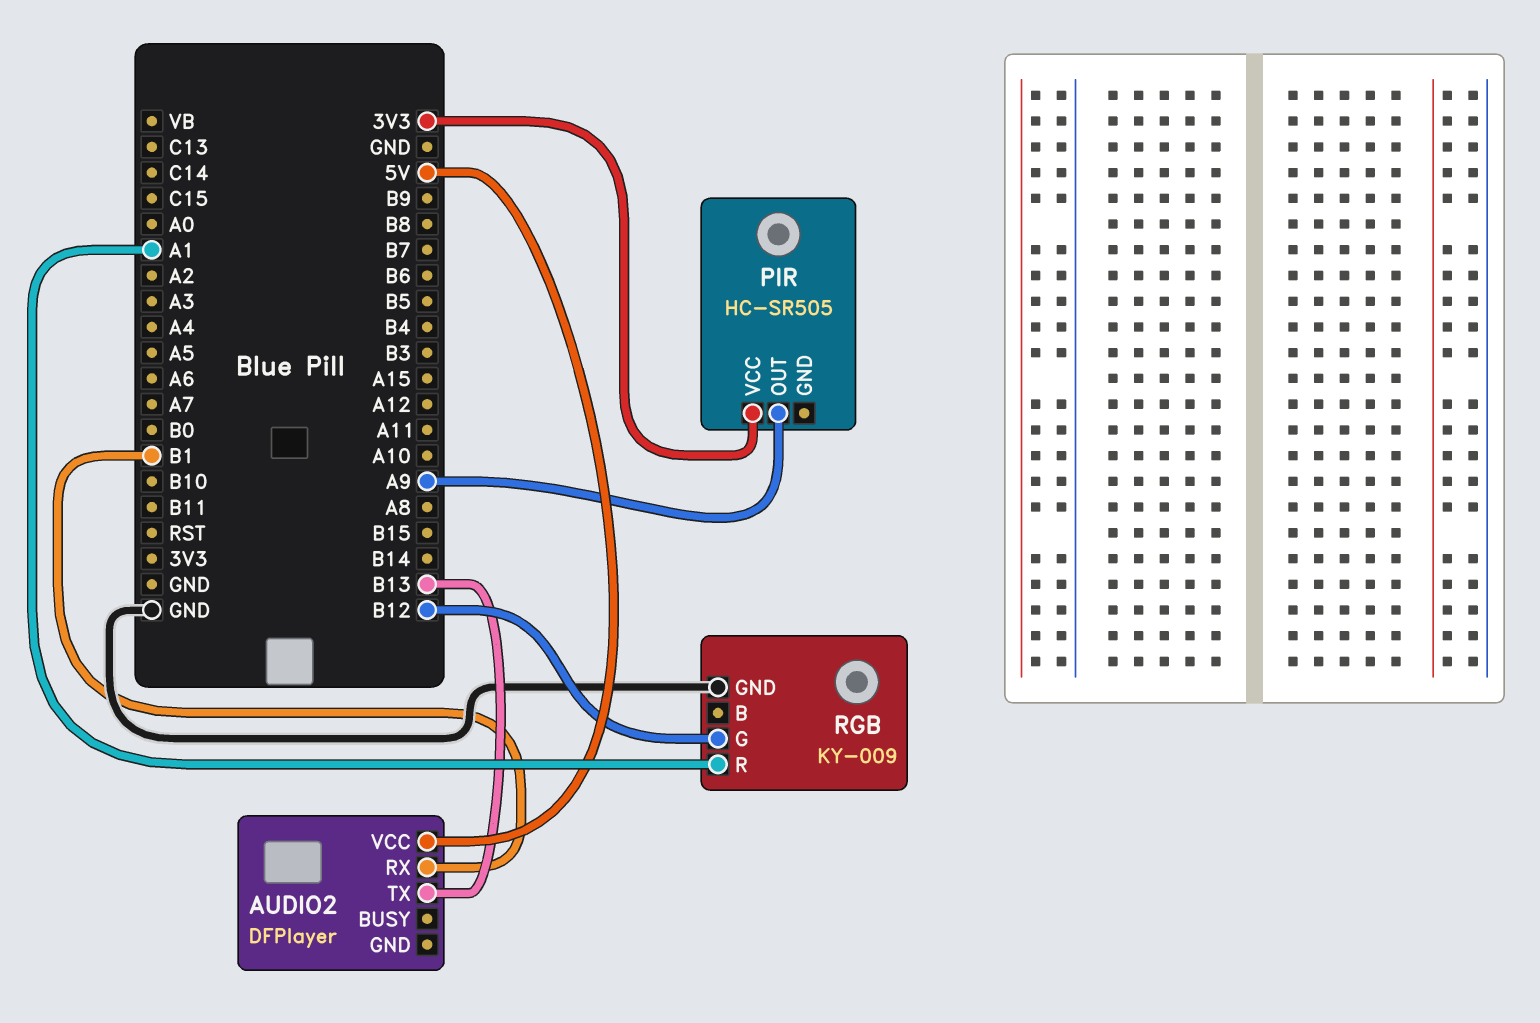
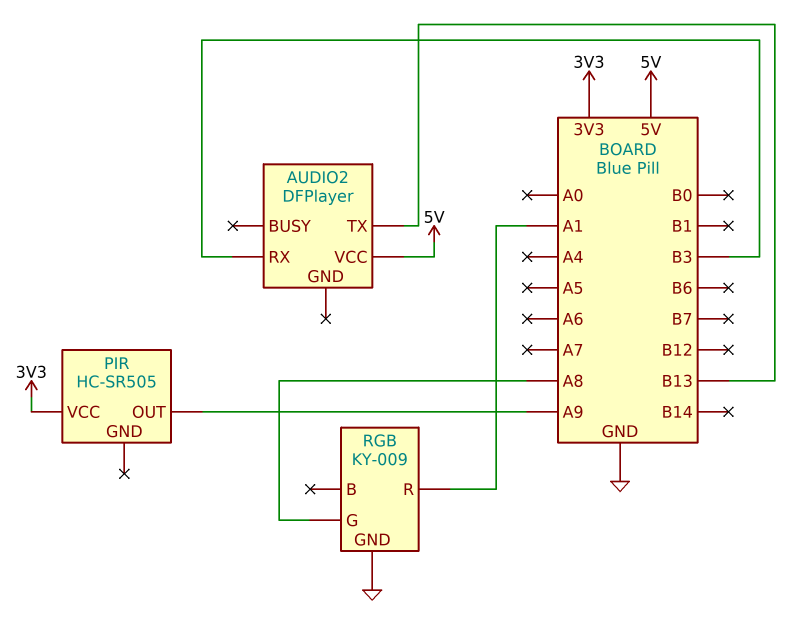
AUDIO2 pin RX: B1 -> B3
RGB pin G: B12 -> A8

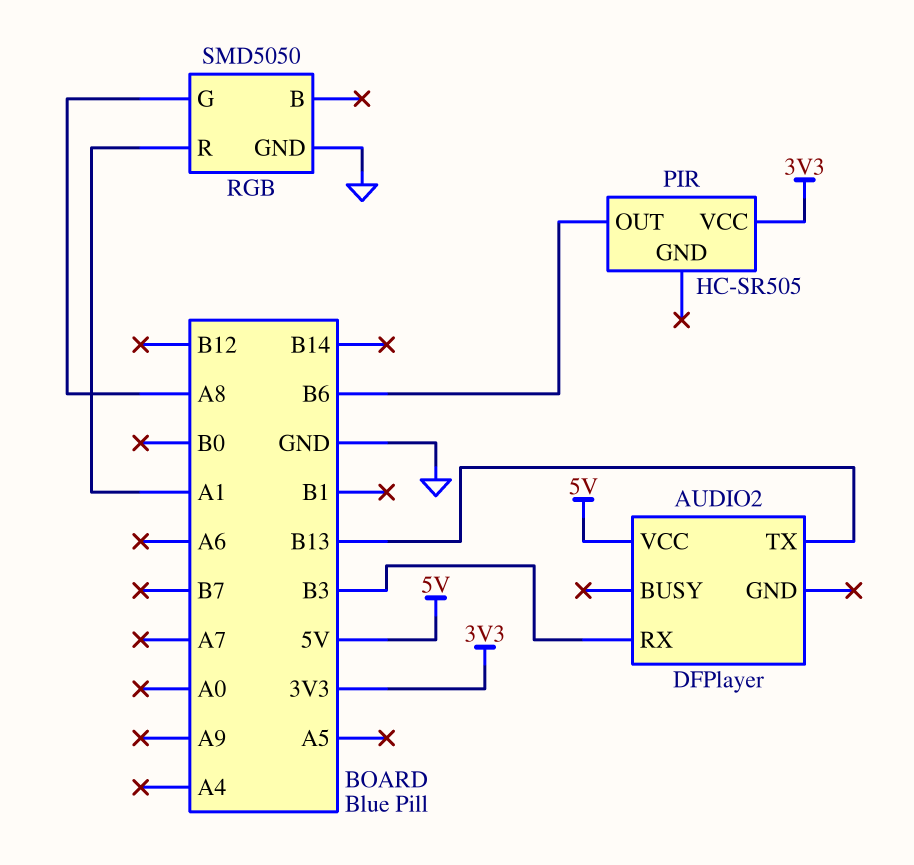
PIR pin OUT: A9 -> B6
RGB: KY-009 -> SMD5050

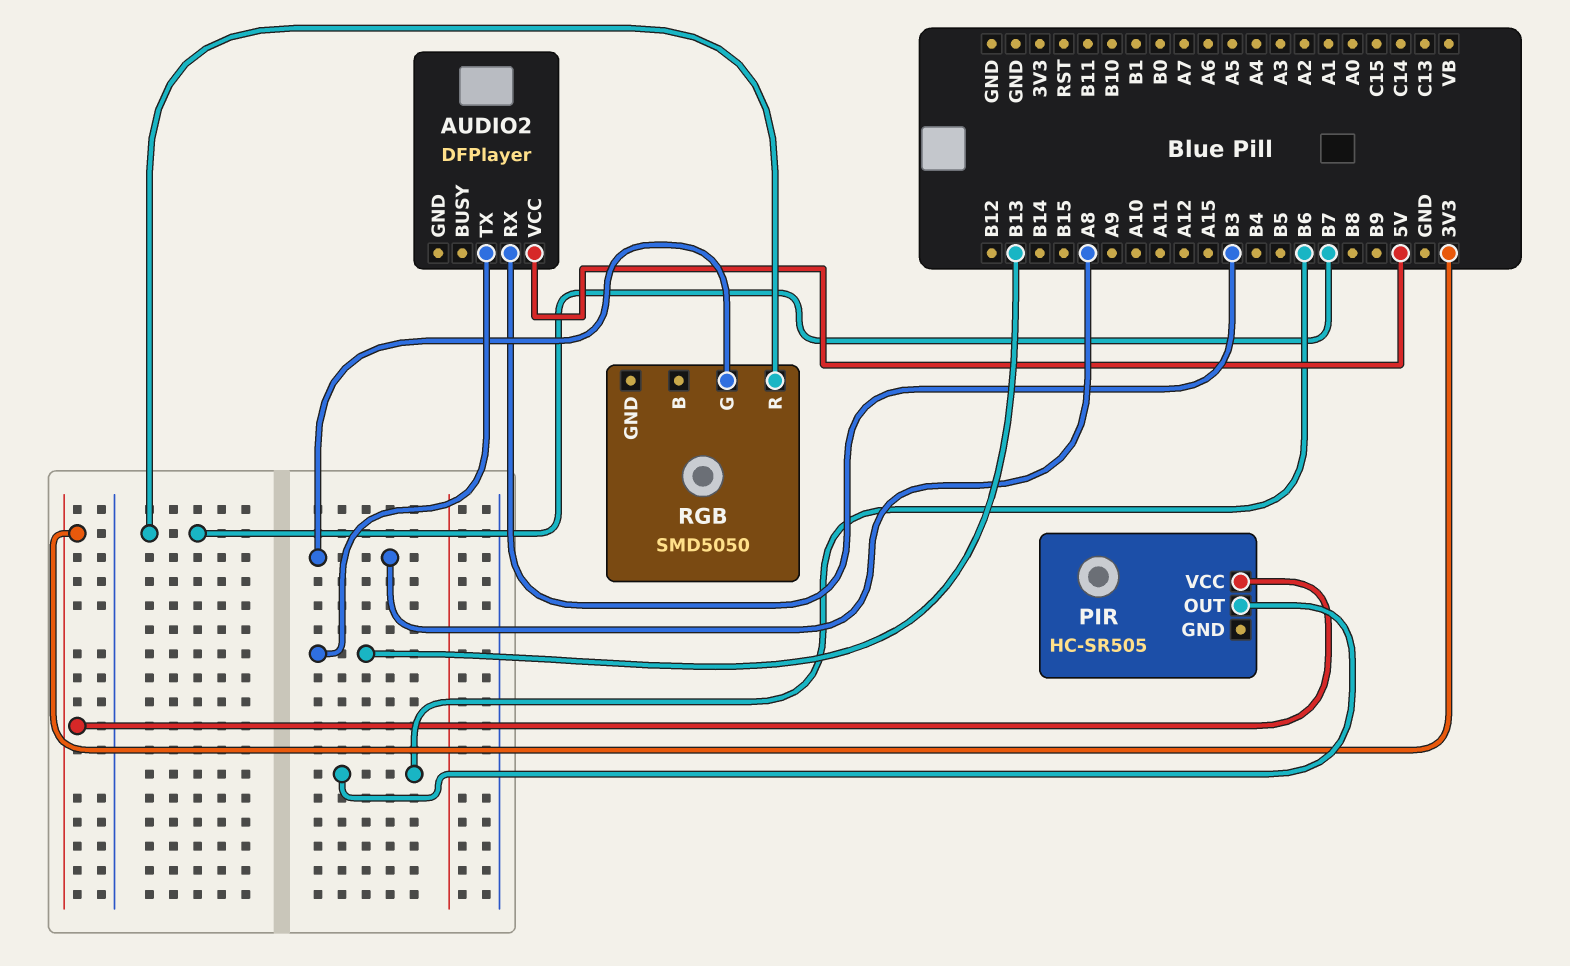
RGB pin GND: GND -> none
RGB pin R: A1 -> B7

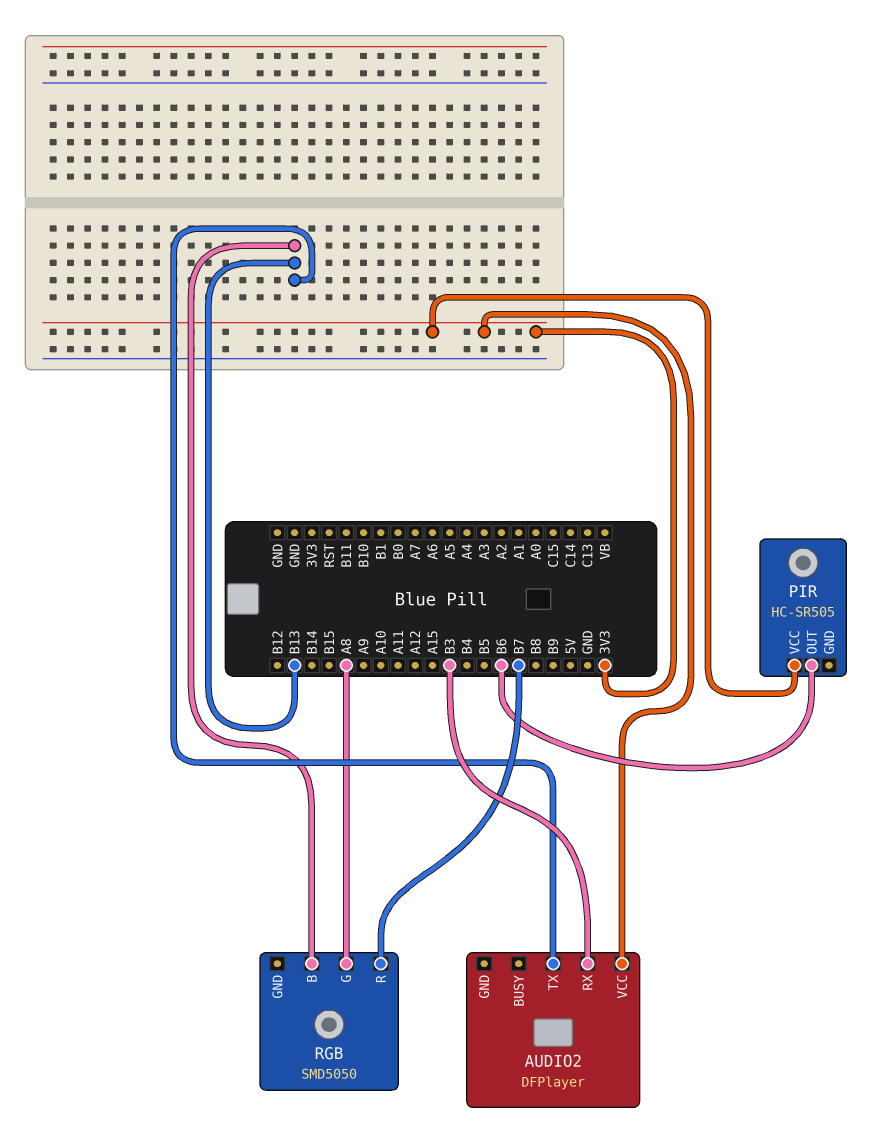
AUDIO2 pin VCC: 5V -> 3V3
RGB pin B: none -> B13

